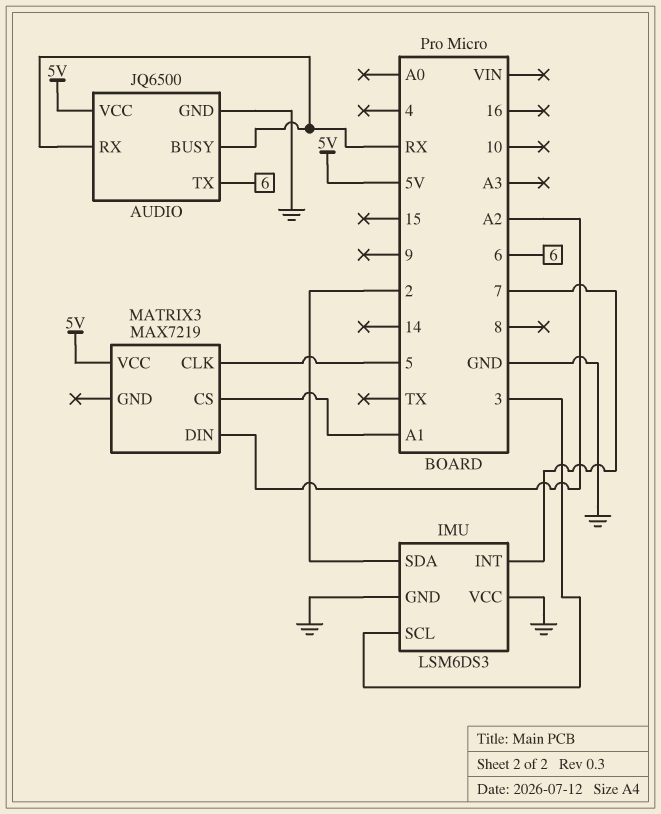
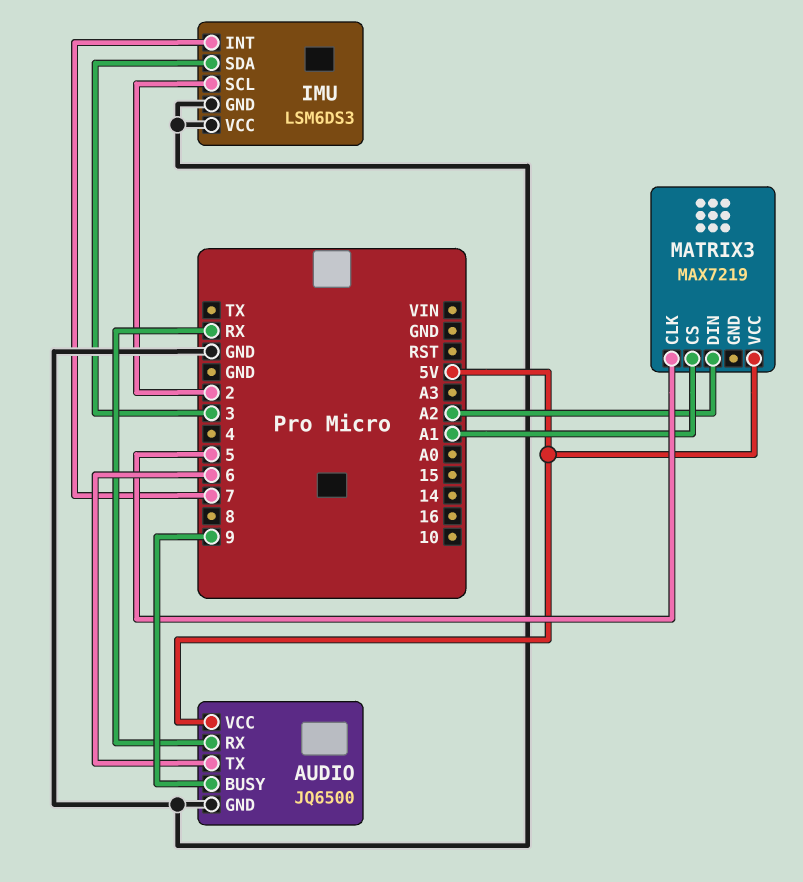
AUDIO pin BUSY: RX -> 9
IMU pin SCL: 3 -> 2
IMU pin SDA: 2 -> 3

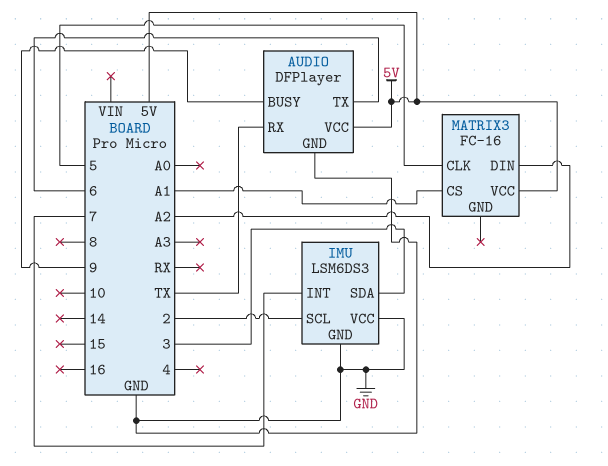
AUDIO: JQ6500 -> DFPlayer
AUDIO pin RX: RX -> TX
MATRIX3: MAX7219 -> FC-16

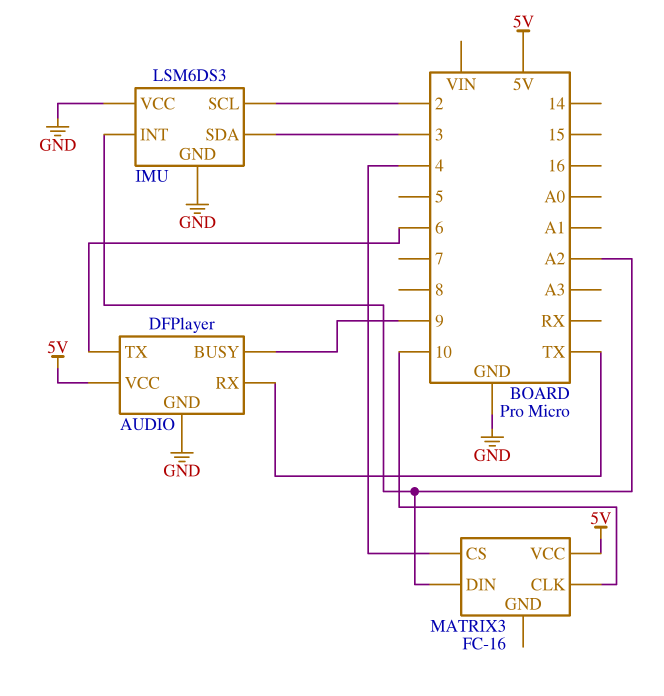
IMU pin INT: 7 -> A2
MATRIX3 pin CLK: 5 -> 10
MATRIX3 pin CS: A1 -> 4

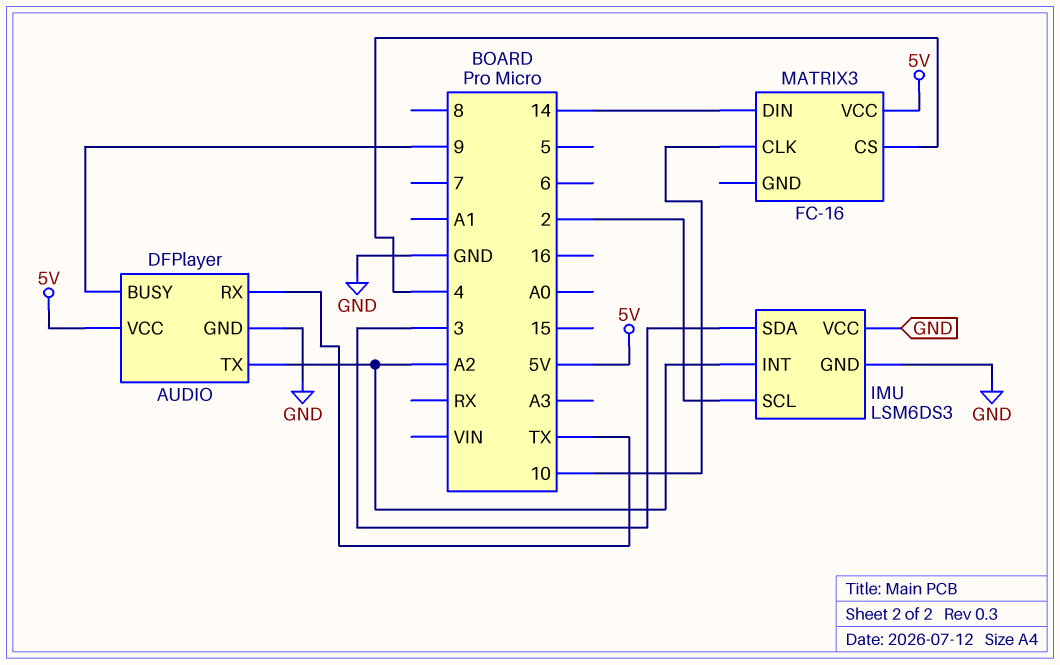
AUDIO pin TX: 6 -> A2
MATRIX3 pin DIN: A2 -> 14

